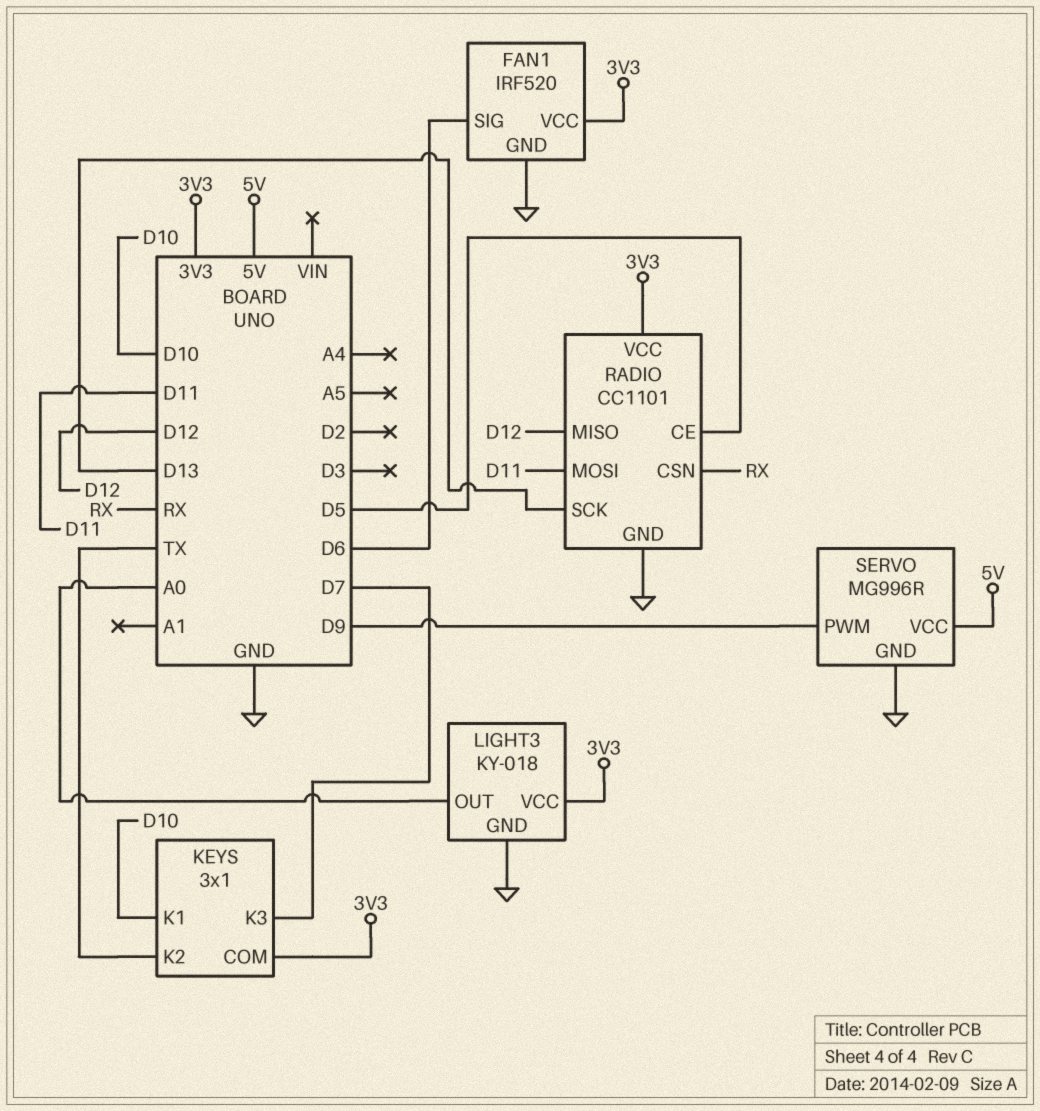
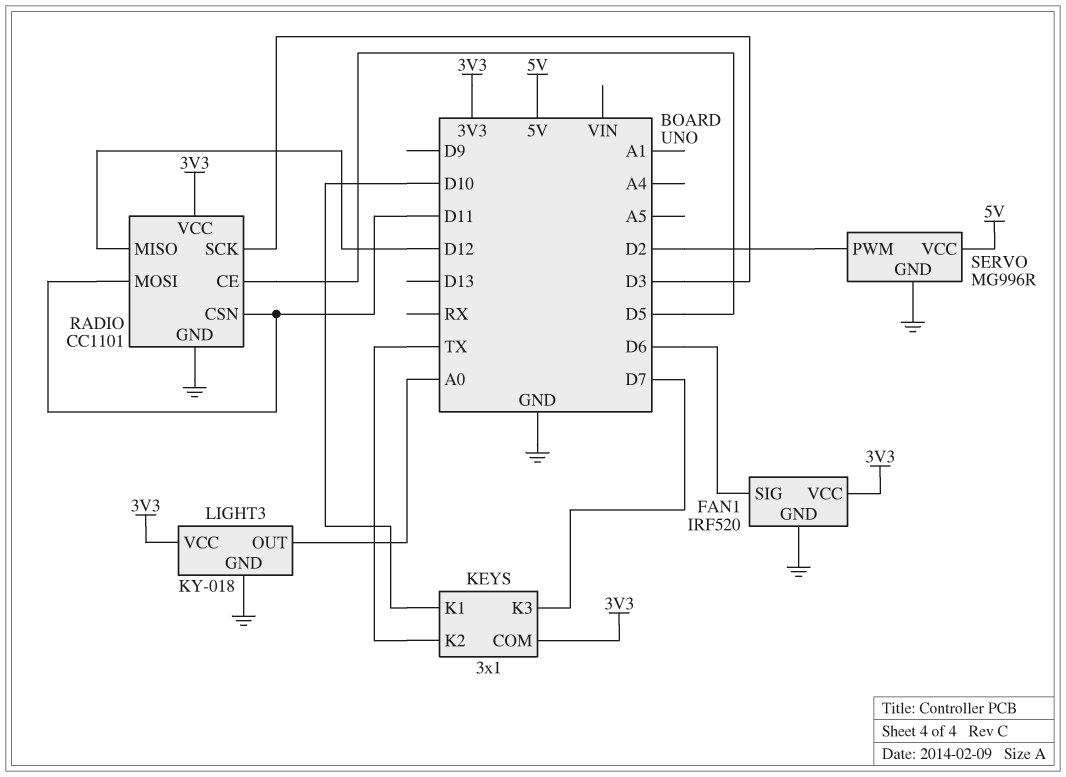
RADIO pin CSN: RX -> D11
RADIO pin SCK: D13 -> D3
SERVO pin PWM: D9 -> D2

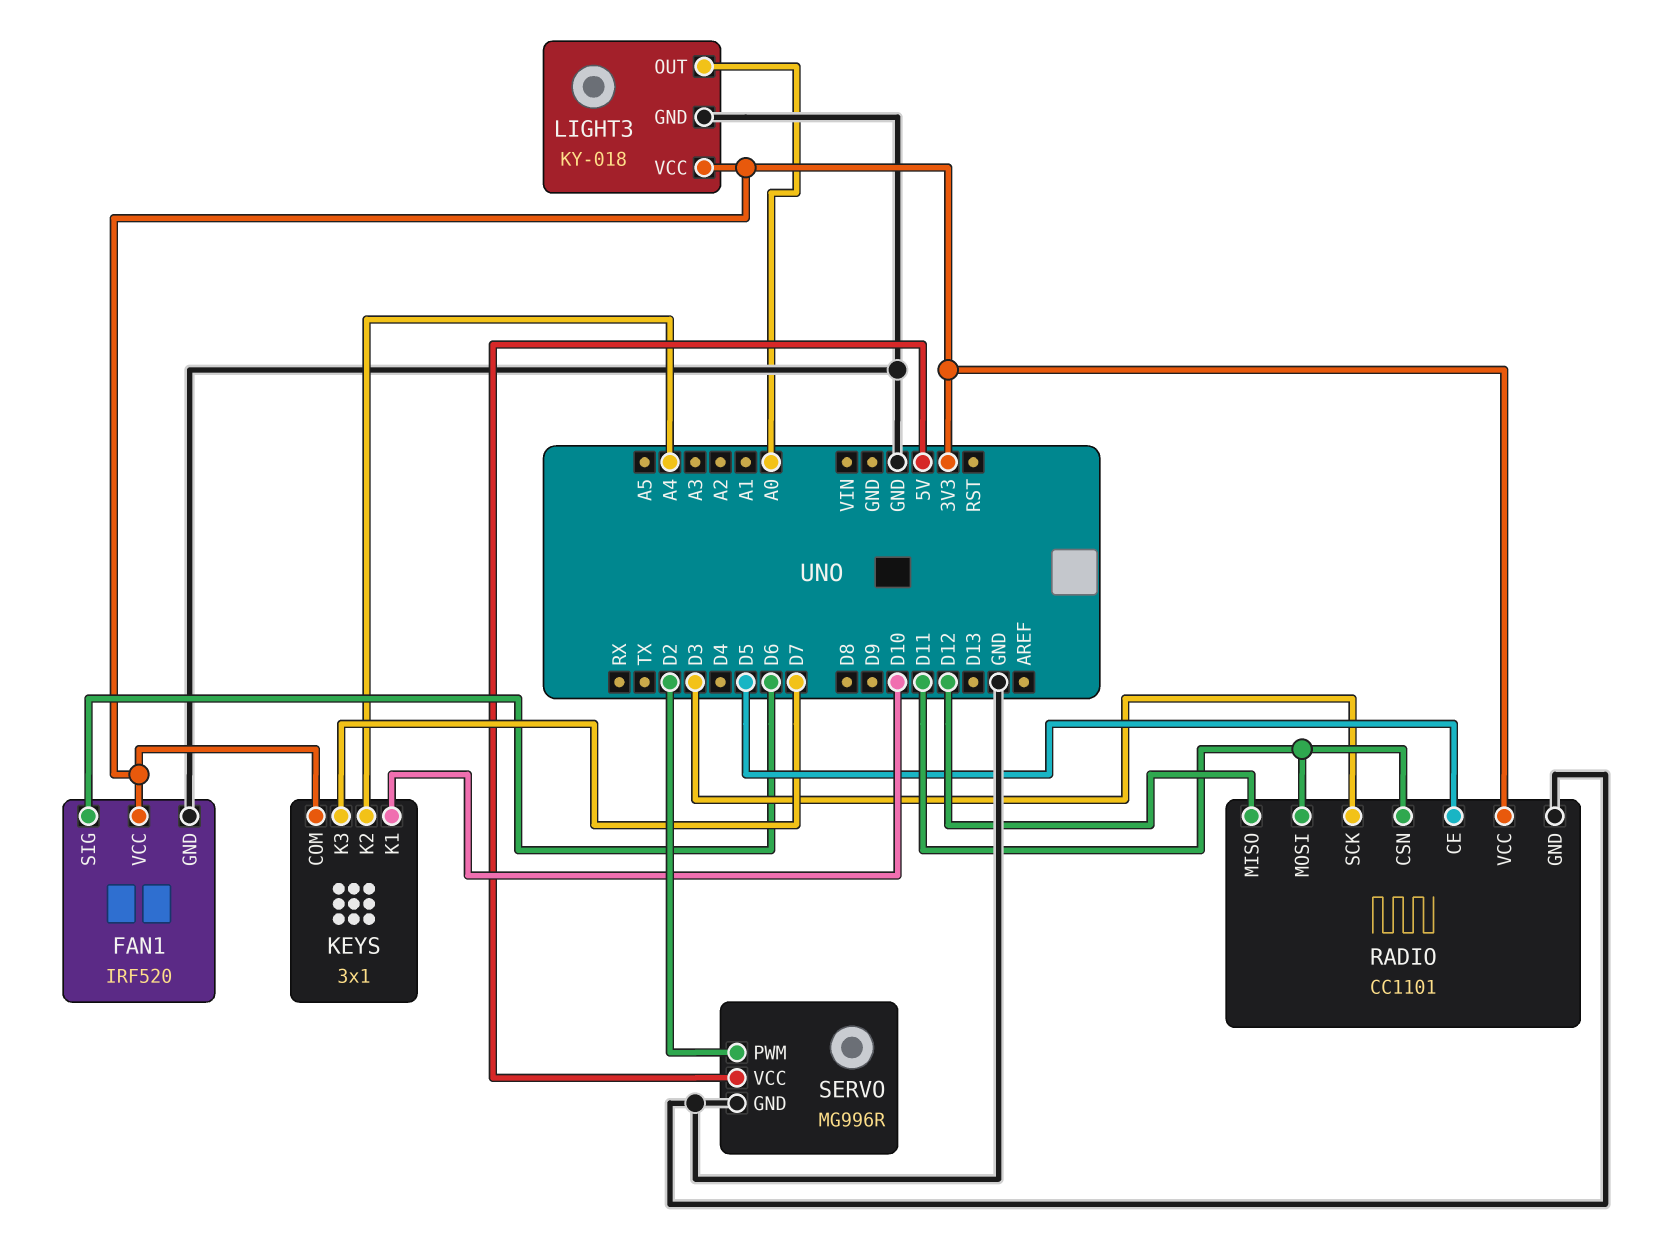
KEYS pin K2: TX -> A4

